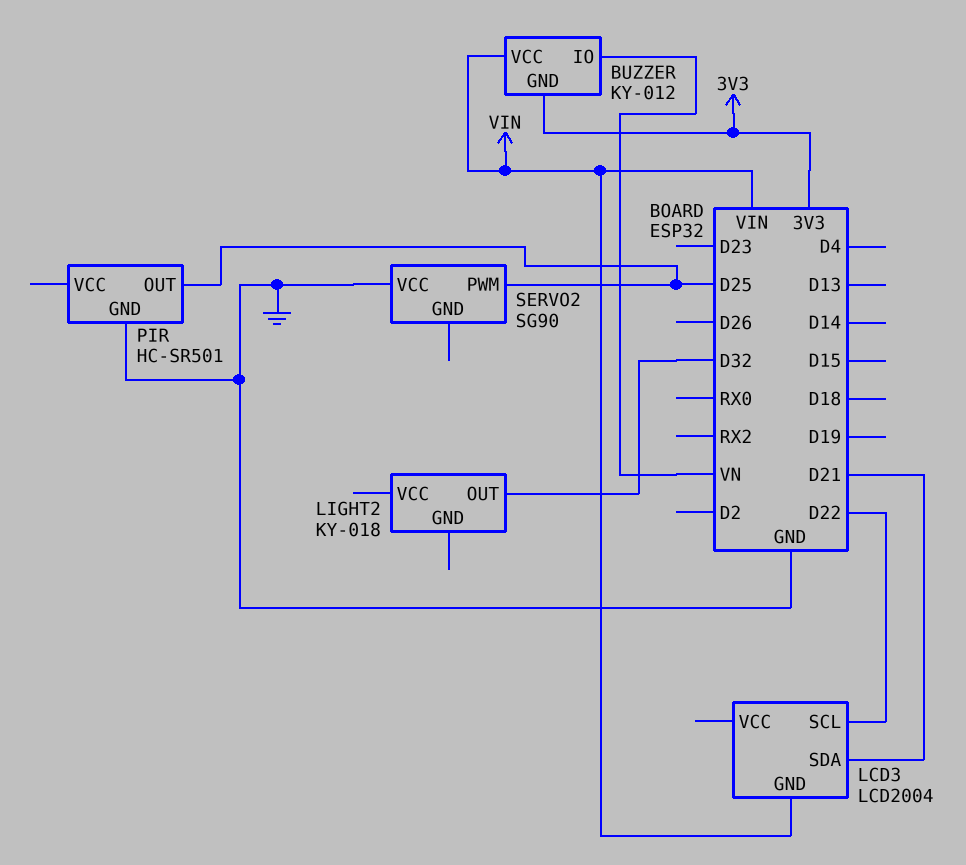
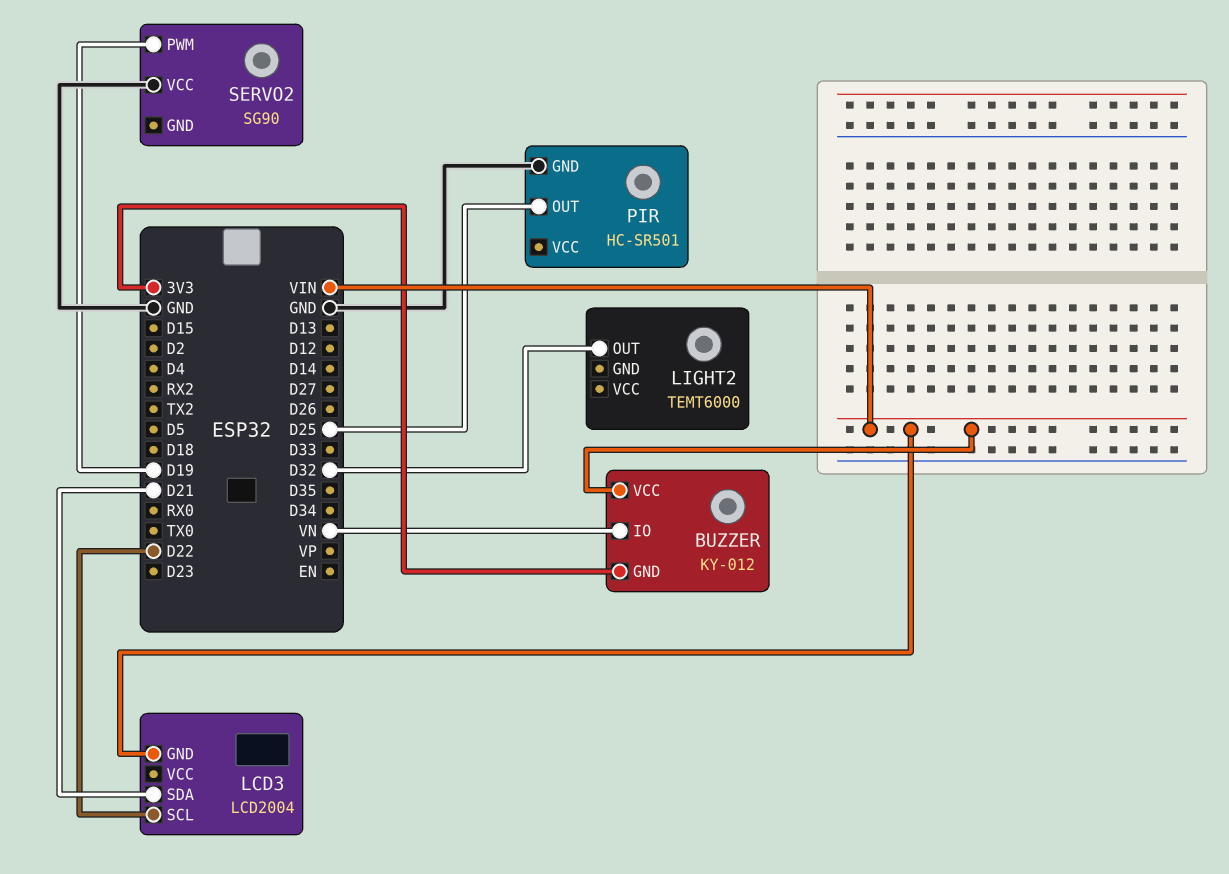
LIGHT2: KY-018 -> TEMT6000
SERVO2 pin PWM: D25 -> D19

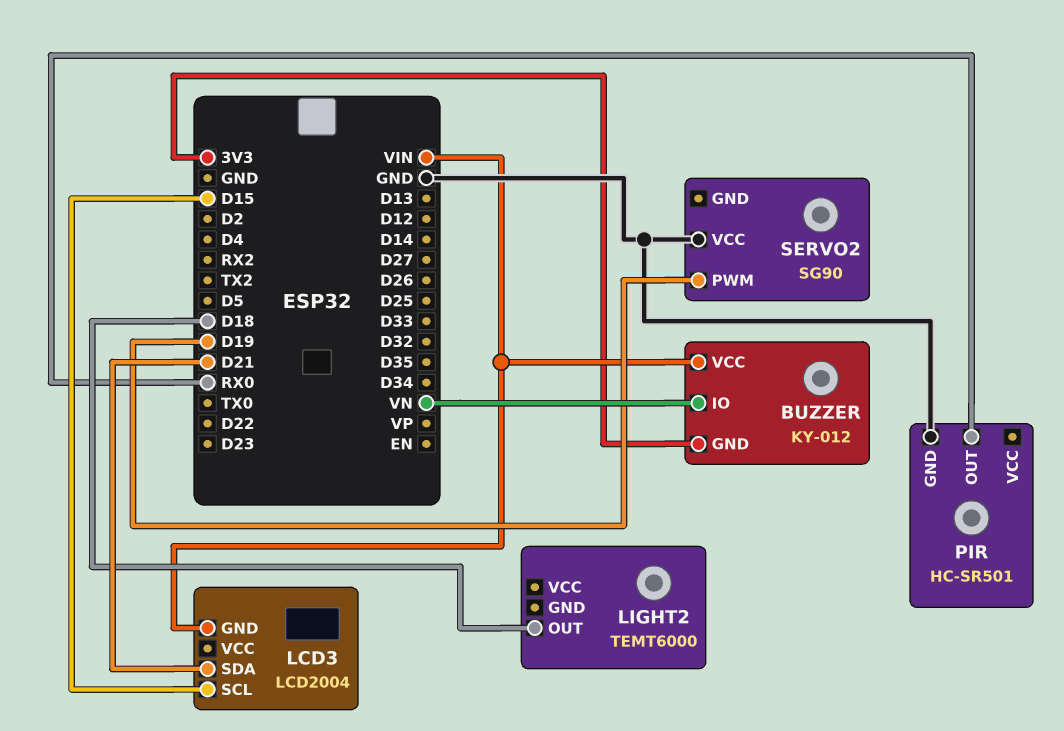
LCD3 pin SCL: D22 -> D15
LIGHT2 pin OUT: D32 -> D18
PIR pin OUT: D25 -> RX0

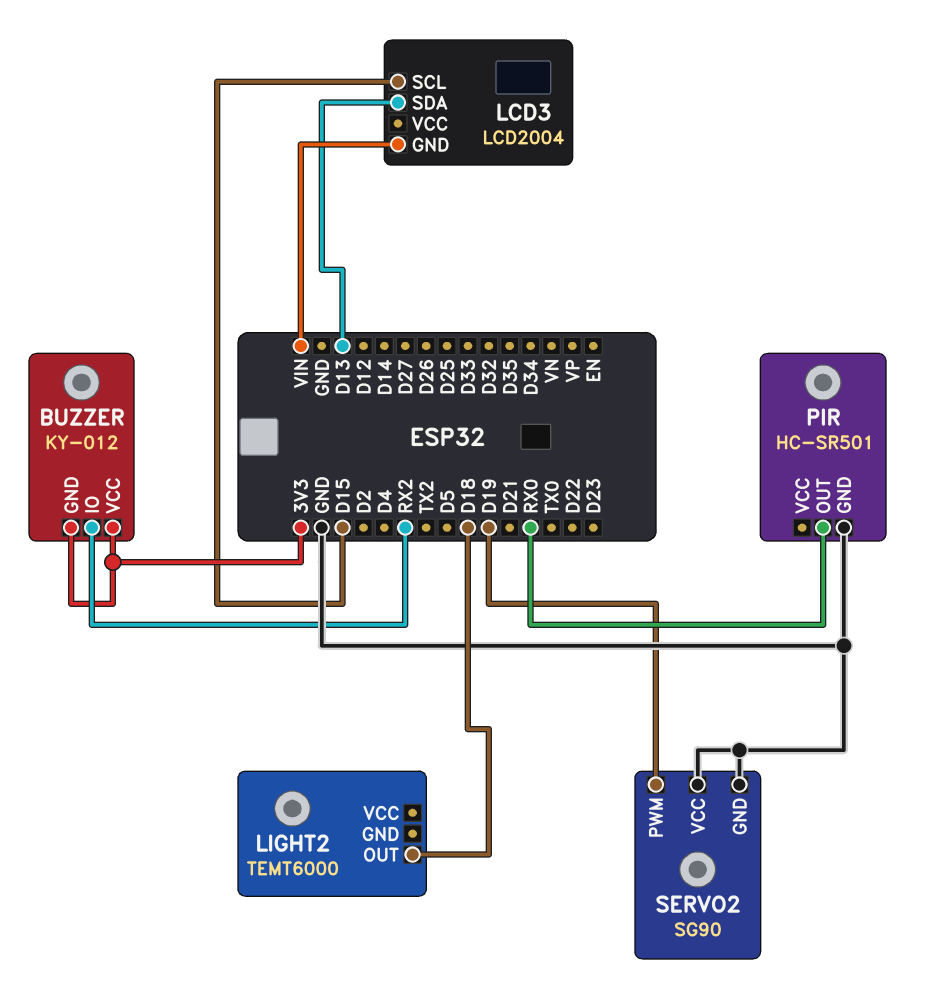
BUZZER pin IO: VN -> RX2
BUZZER pin VCC: VIN -> 3V3
LCD3 pin SDA: D21 -> D13
SERVO2 pin GND: none -> GND

